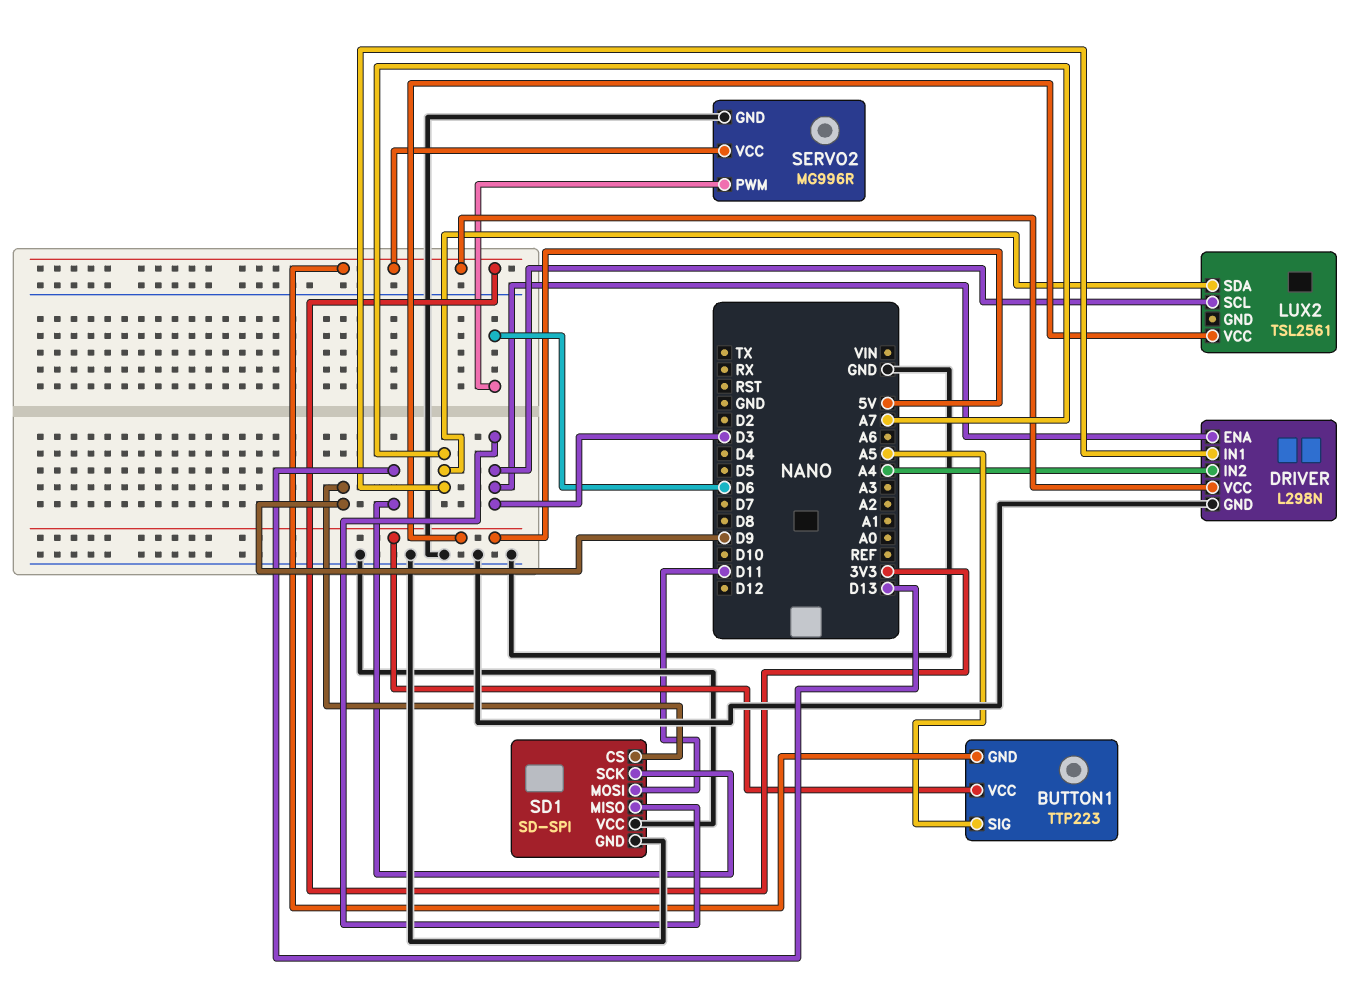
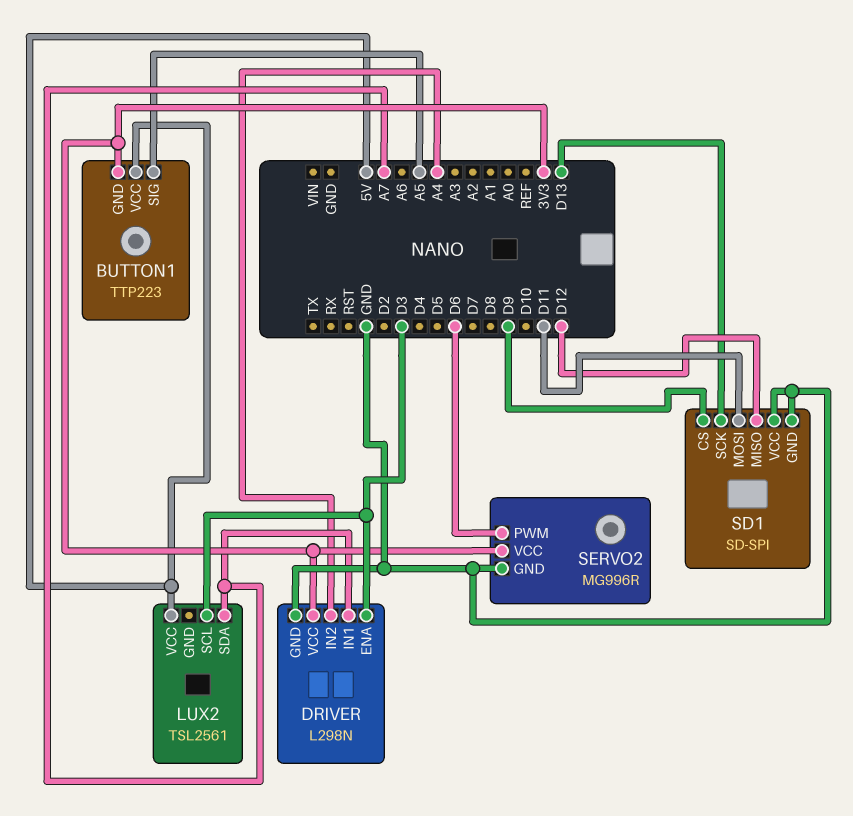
SD1 pin MISO: D3 -> D12

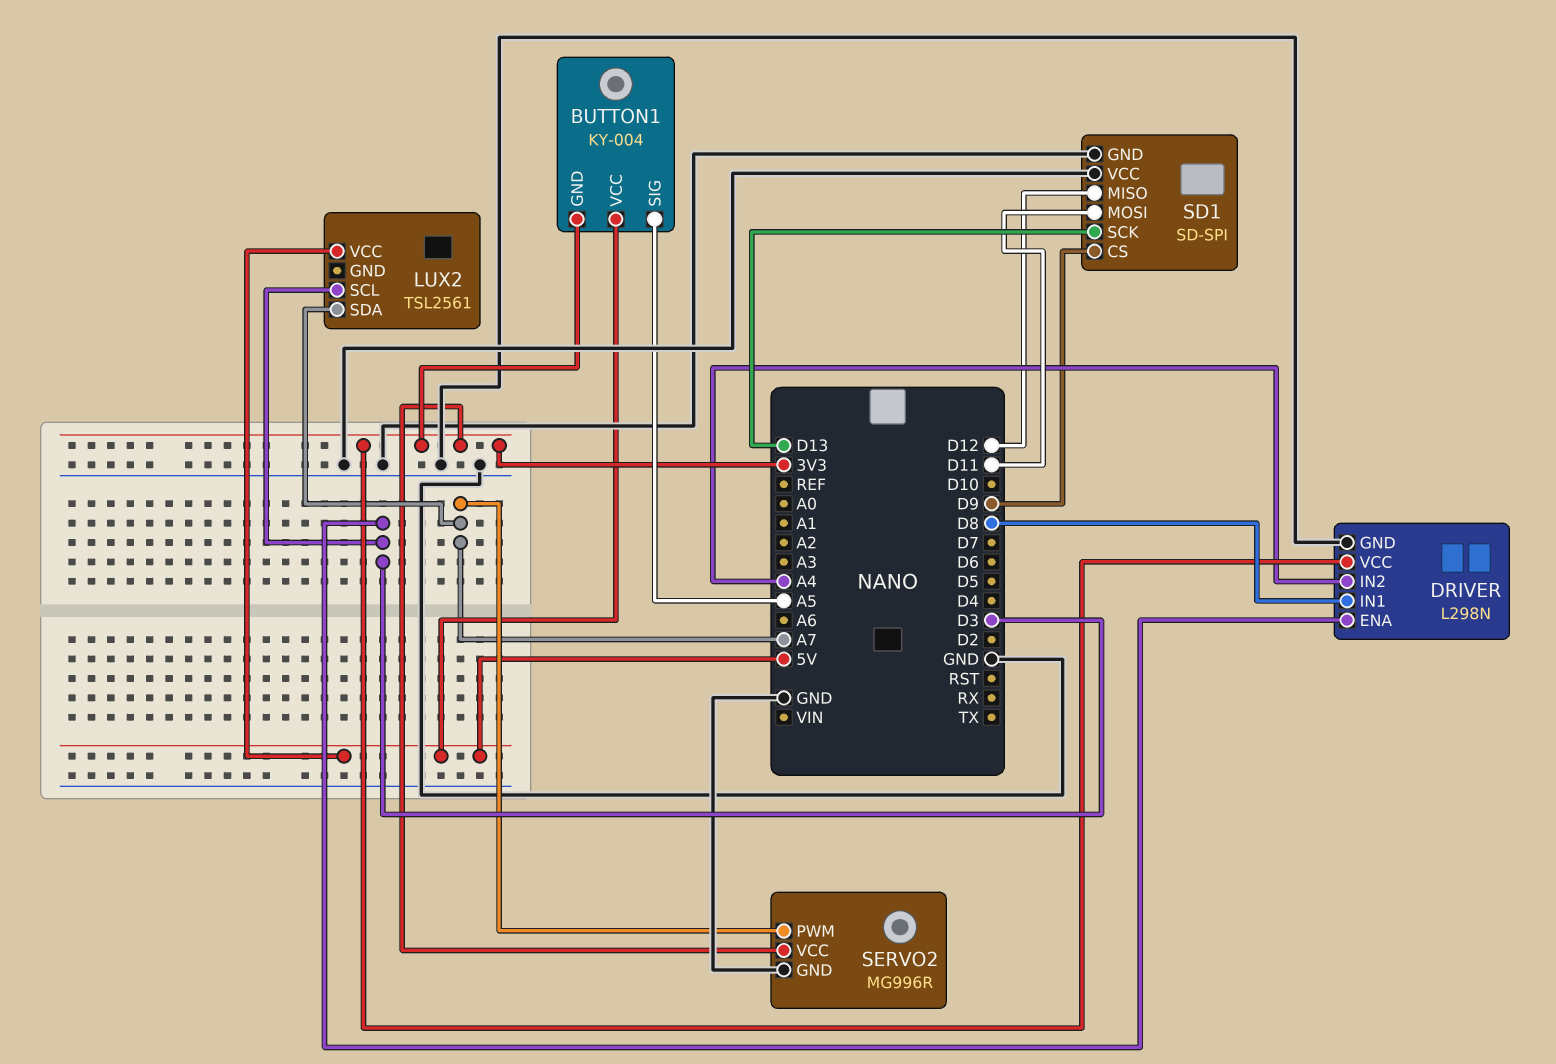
BUTTON1: TTP223 -> KY-004
DRIVER pin IN1: A7 -> D8
SERVO2 pin PWM: D6 -> A7

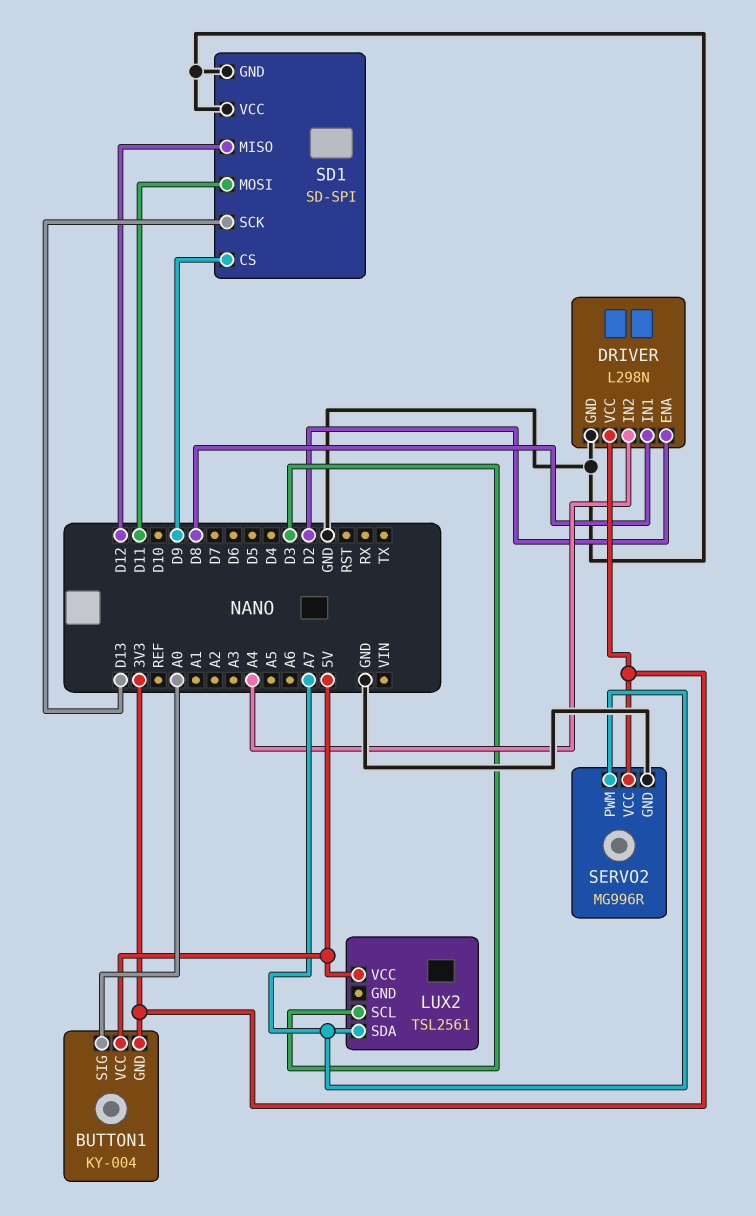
BUTTON1 pin SIG: A5 -> A0
DRIVER pin ENA: D3 -> D2

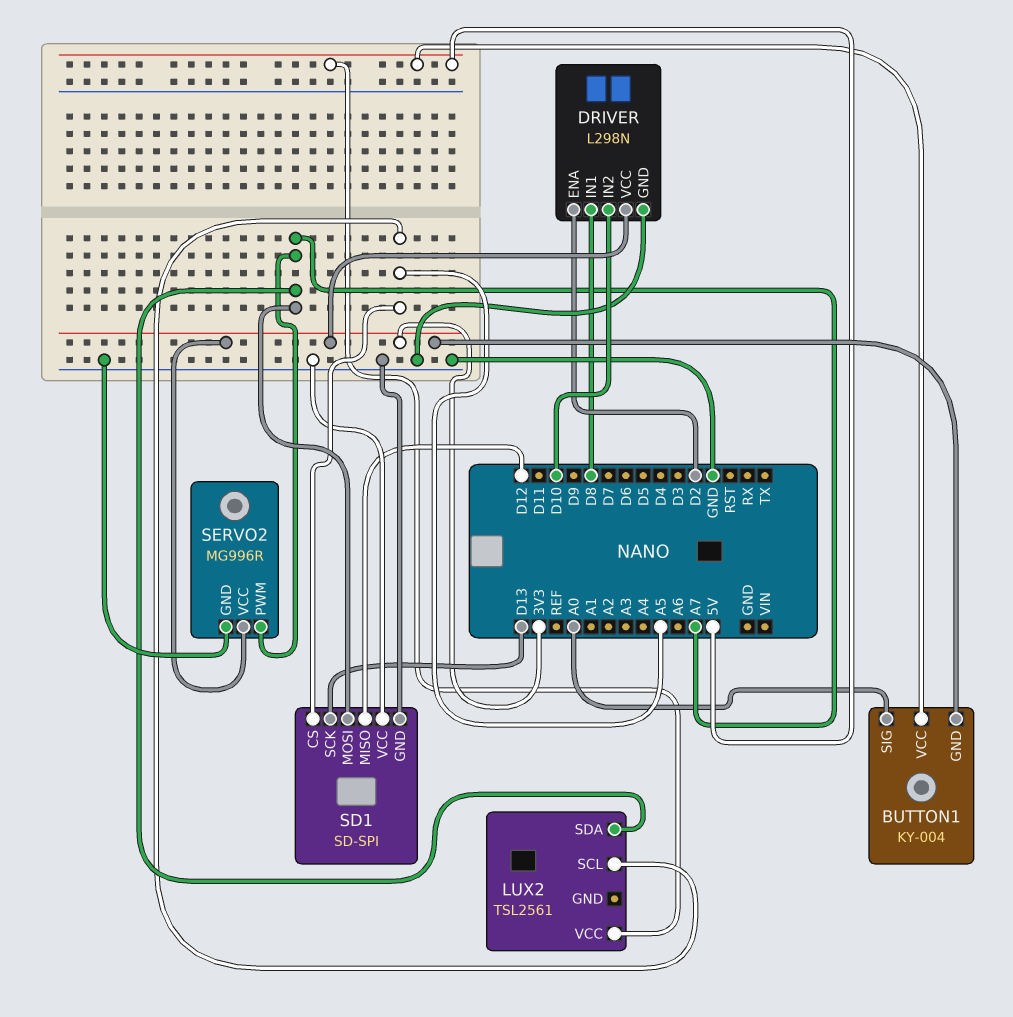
DRIVER pin IN2: A4 -> D10
LUX2 pin SCL: D3 -> A5
SD1 pin CS: D9 -> A5
SD1 pin MOSI: D11 -> A7

